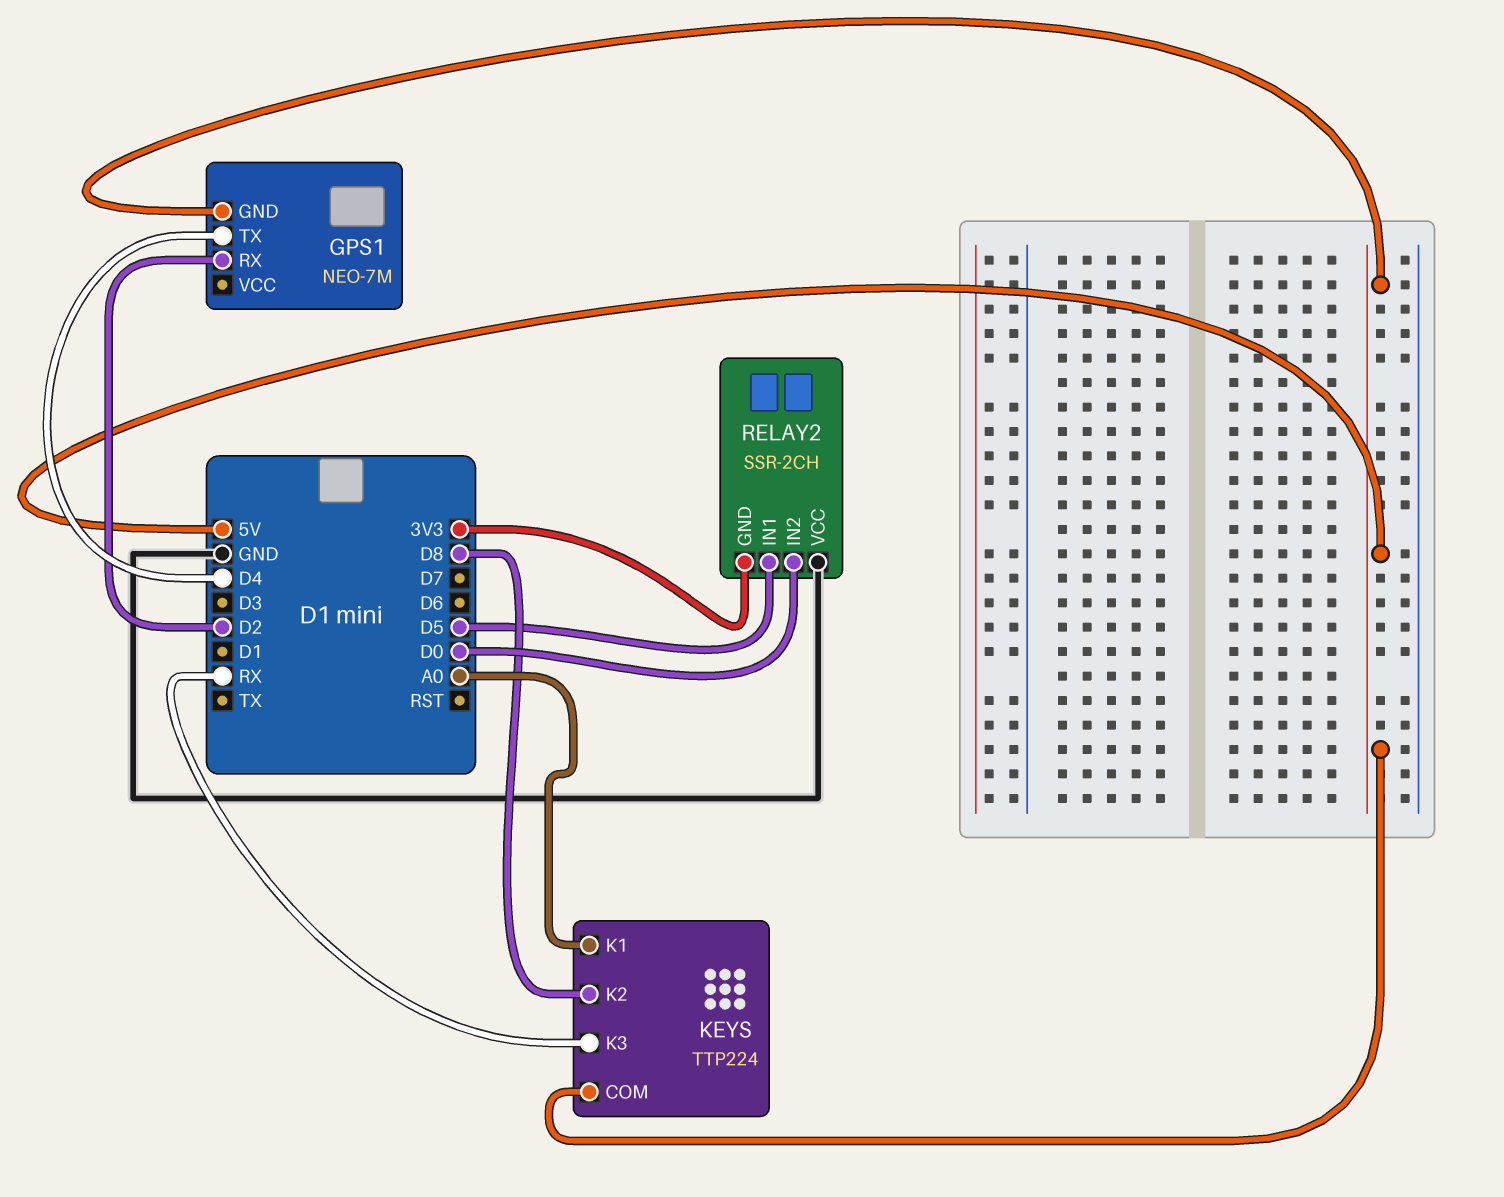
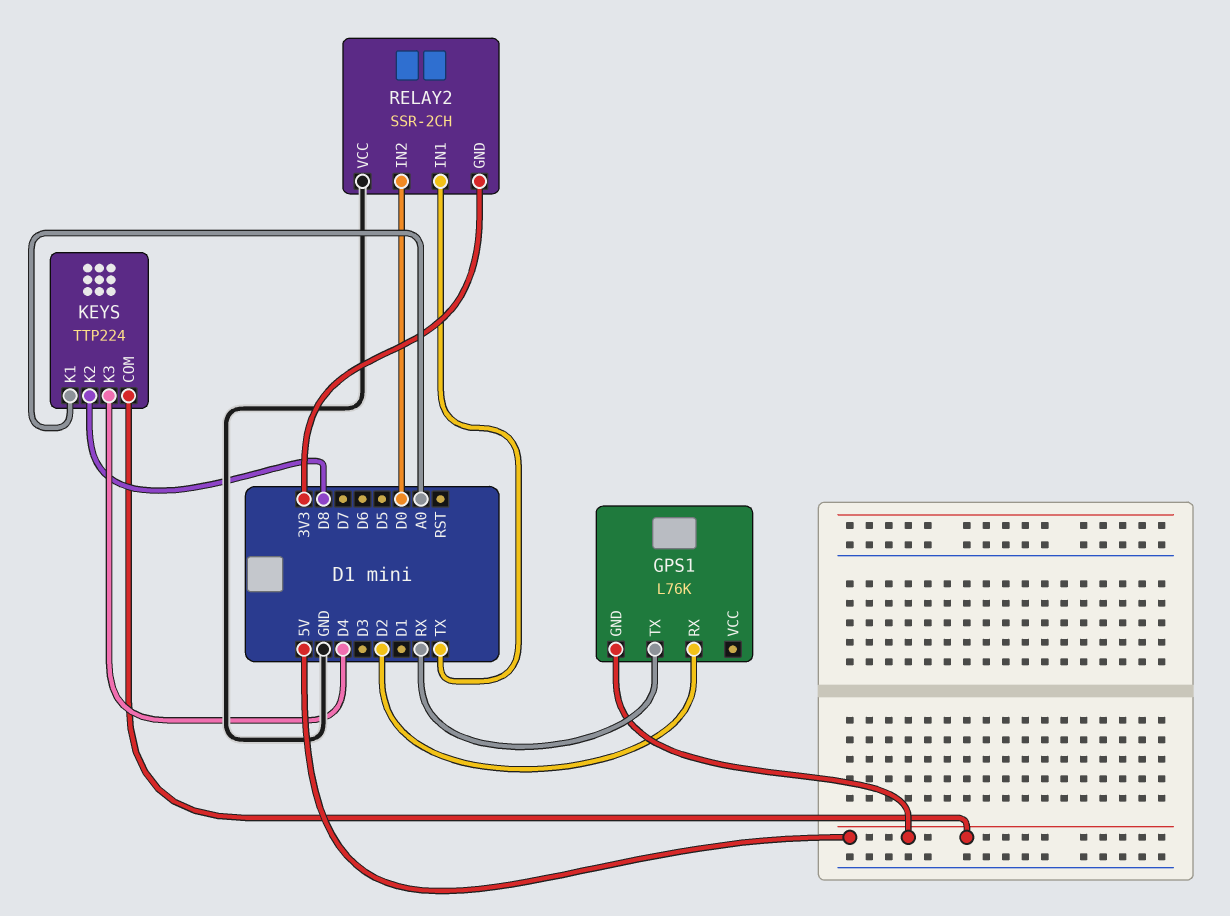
GPS1: NEO-7M -> L76K
GPS1 pin TX: D4 -> RX
KEYS pin K3: RX -> D4
RELAY2 pin IN1: D5 -> TX

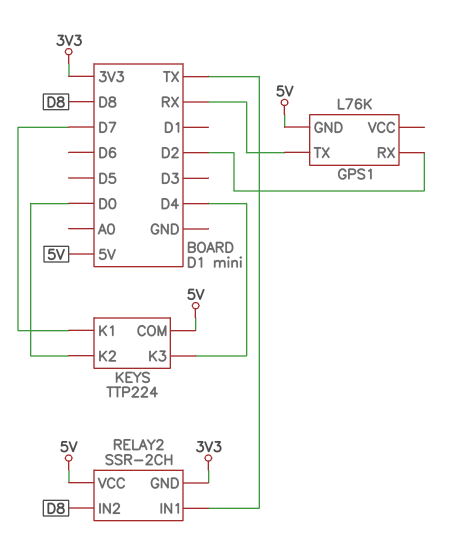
KEYS pin K1: A0 -> D7
KEYS pin K2: D8 -> D0
RELAY2 pin IN2: D0 -> D8
RELAY2 pin VCC: GND -> 5V

